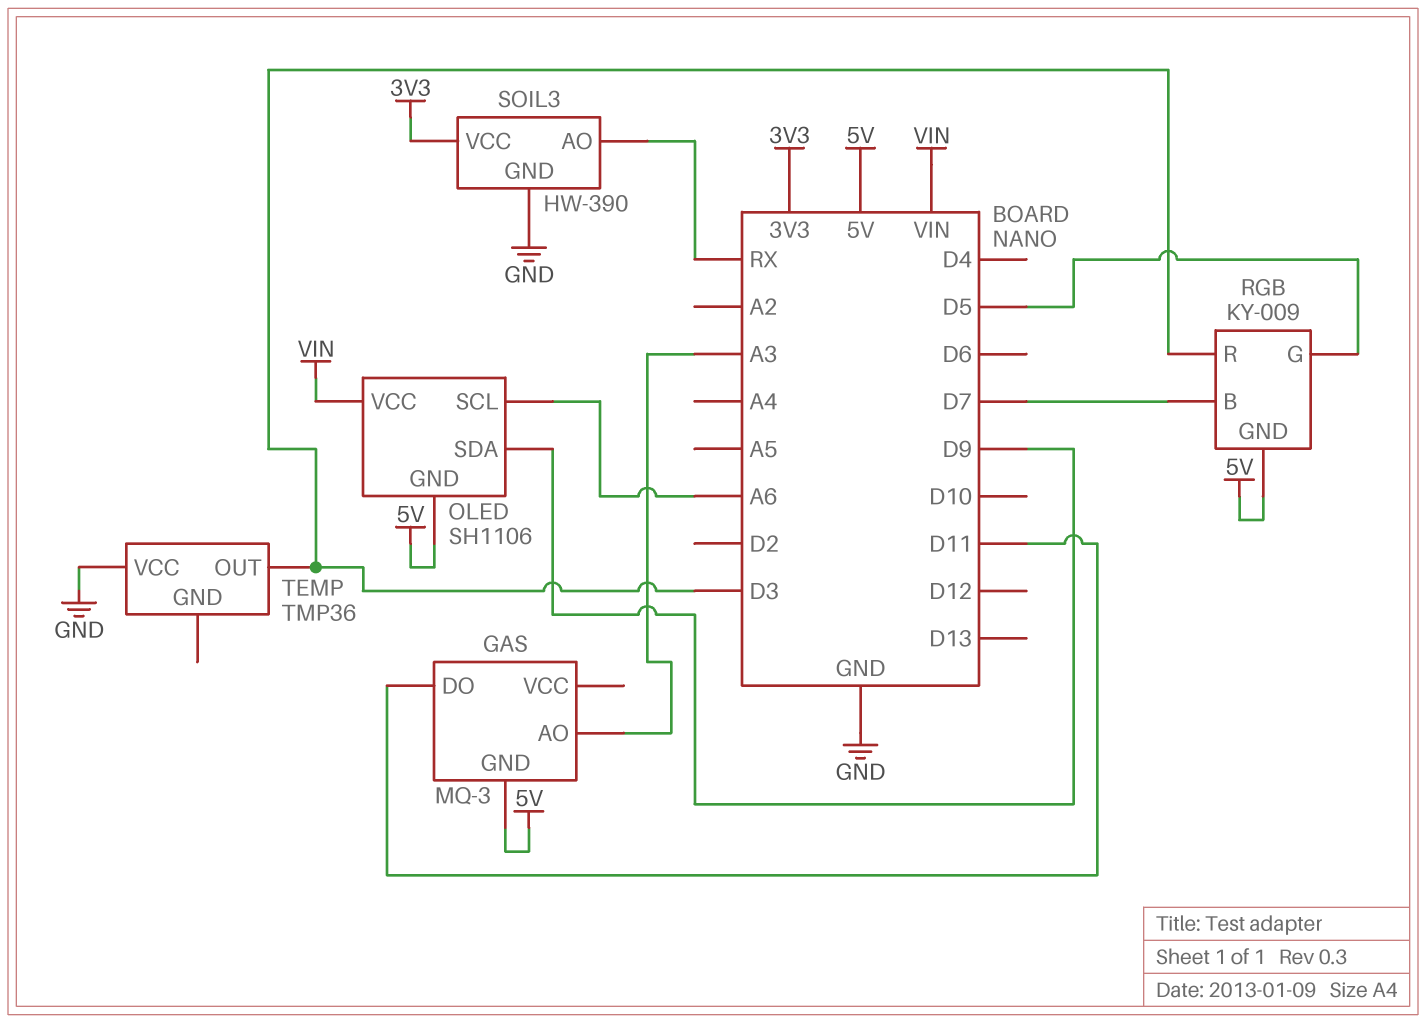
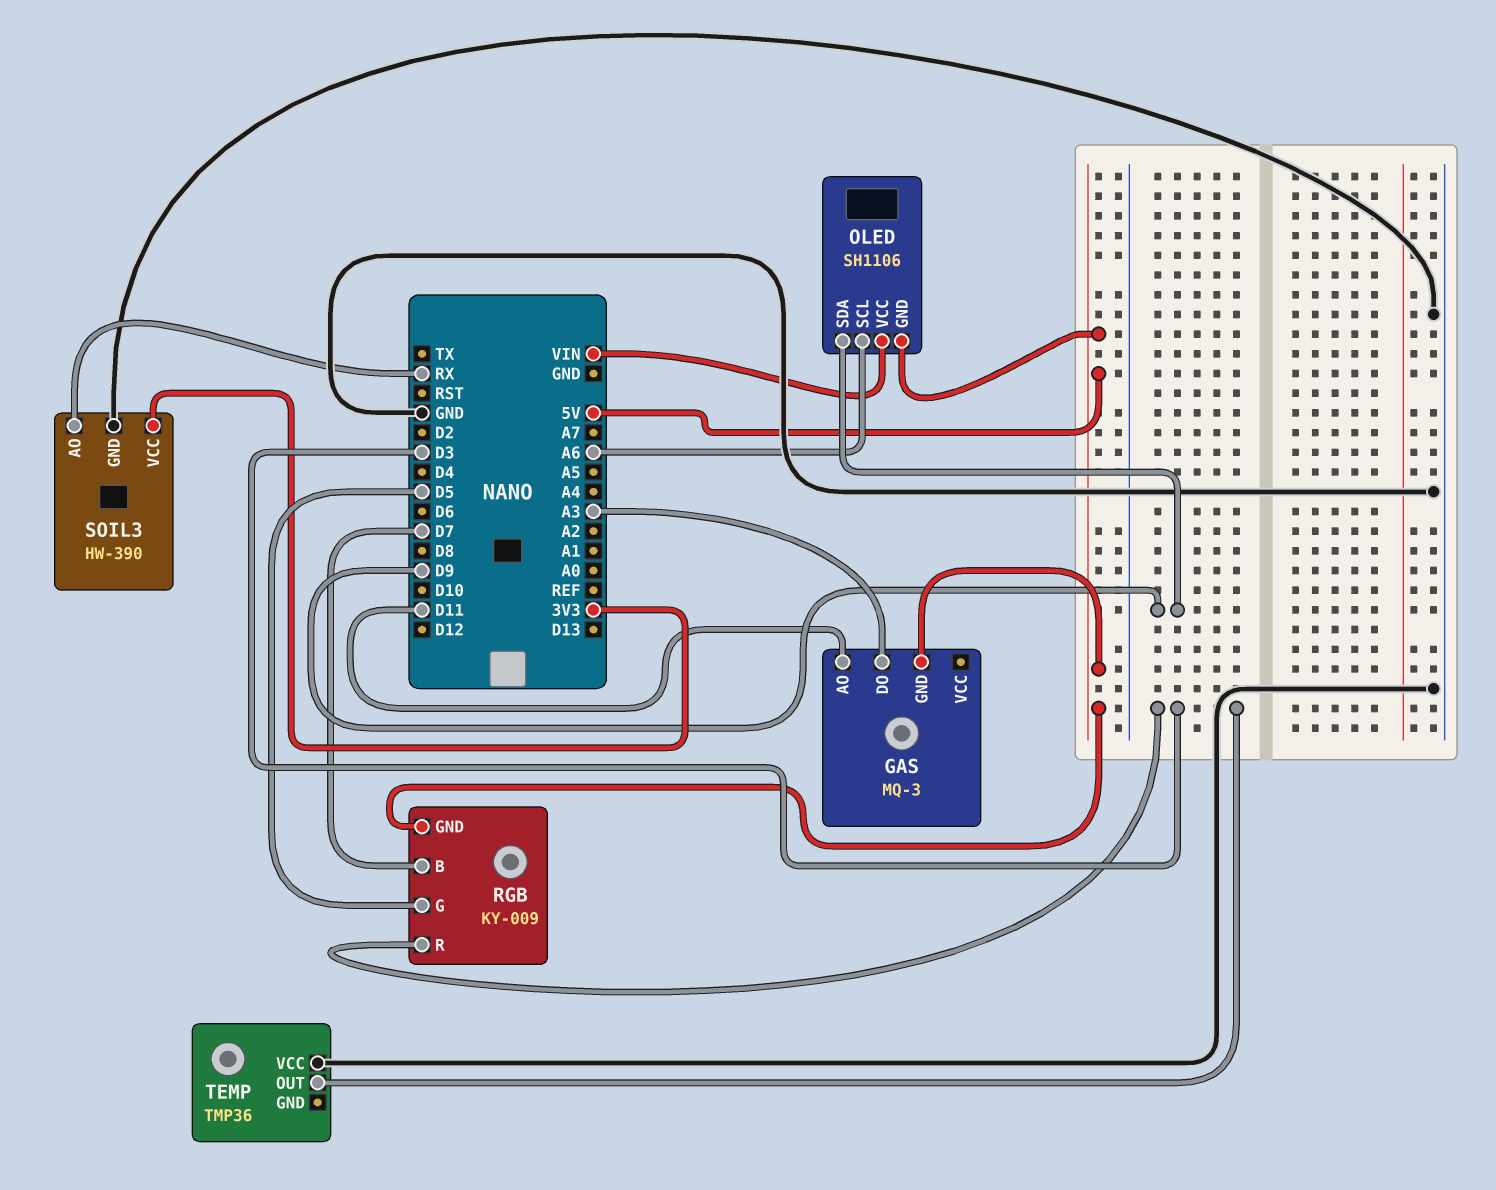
GAS pin AO: A3 -> D11
GAS pin DO: D11 -> A3

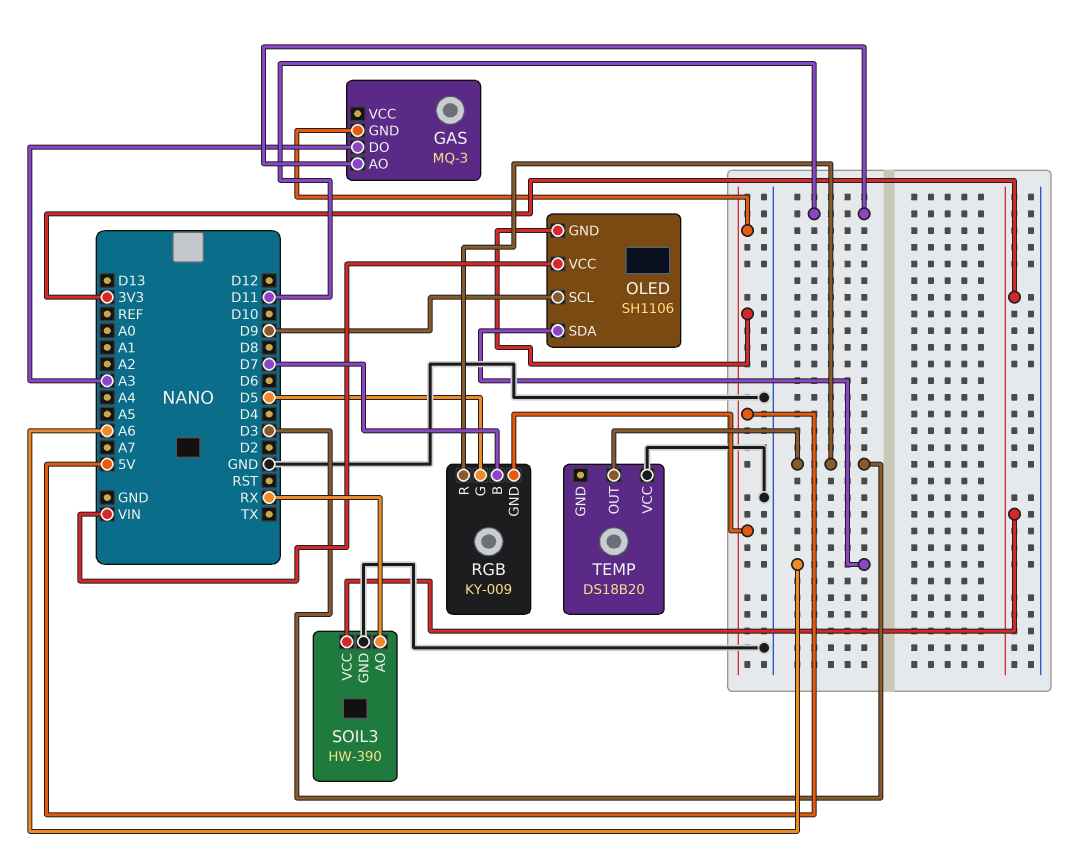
OLED pin SCL: A6 -> D9
OLED pin SDA: D9 -> A6
TEMP: TMP36 -> DS18B20

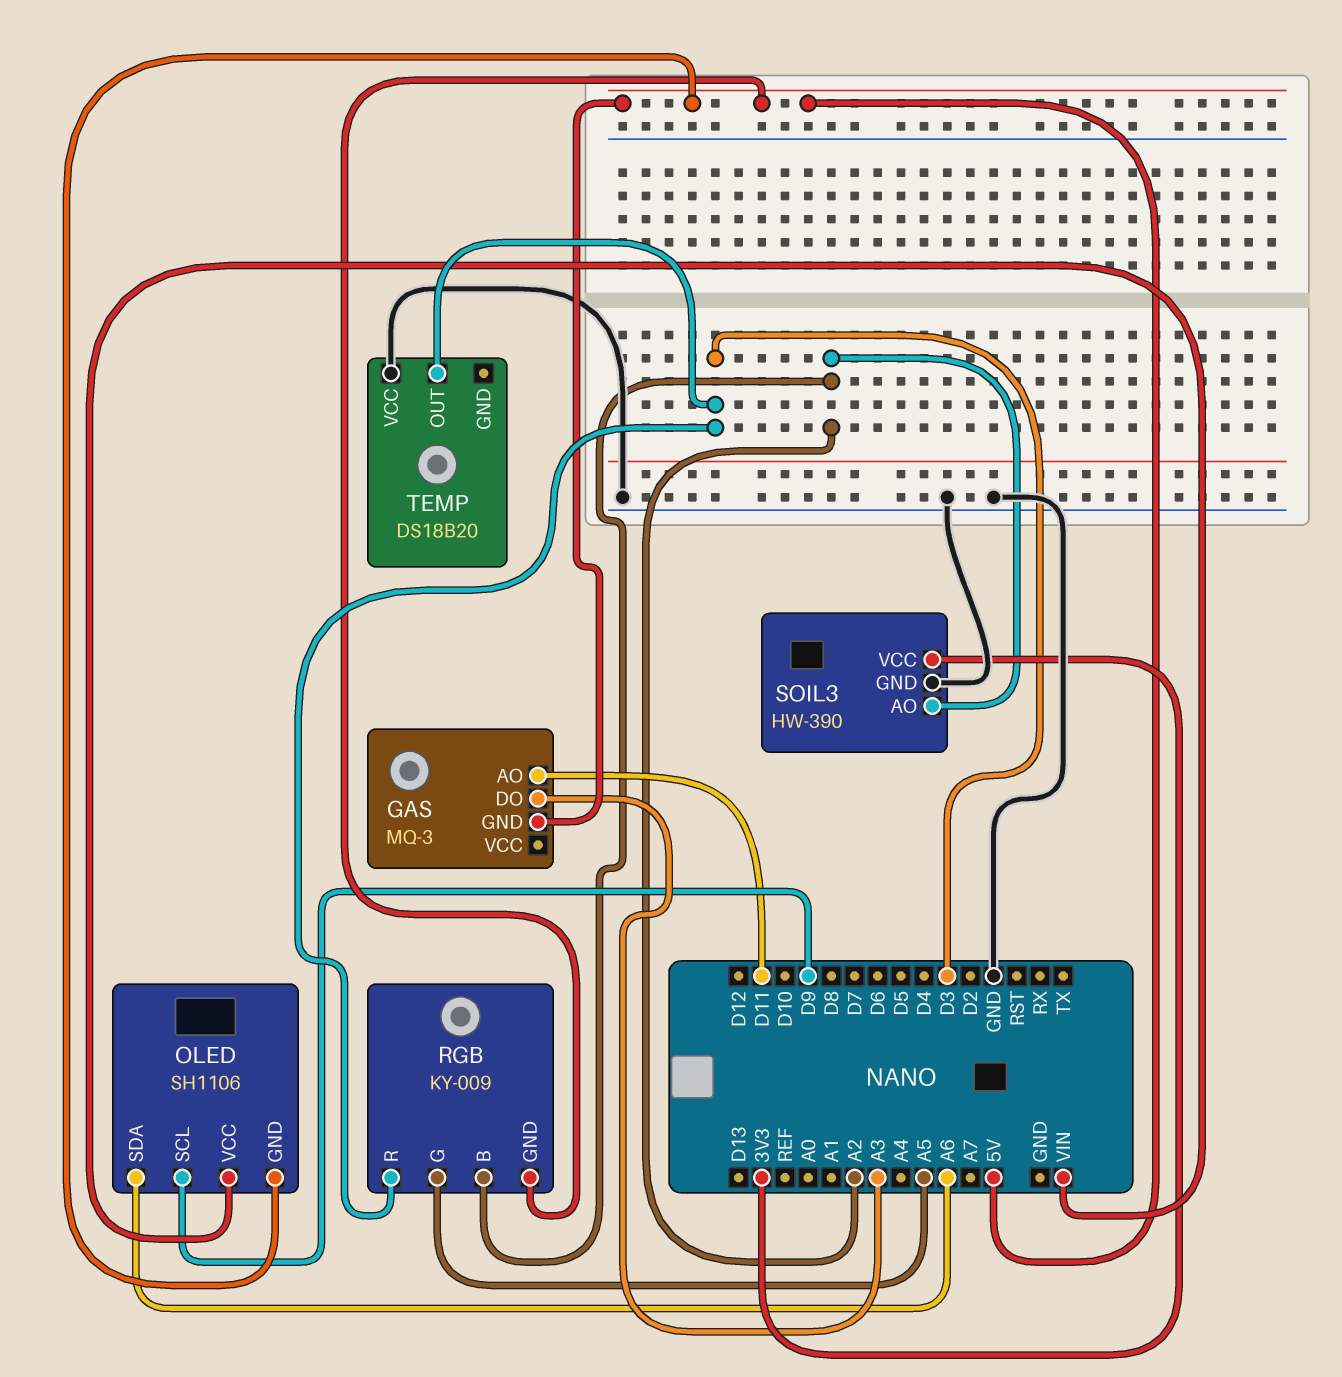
RGB pin B: D7 -> A2
RGB pin G: D5 -> A5
SOIL3 pin AO: RX -> A2

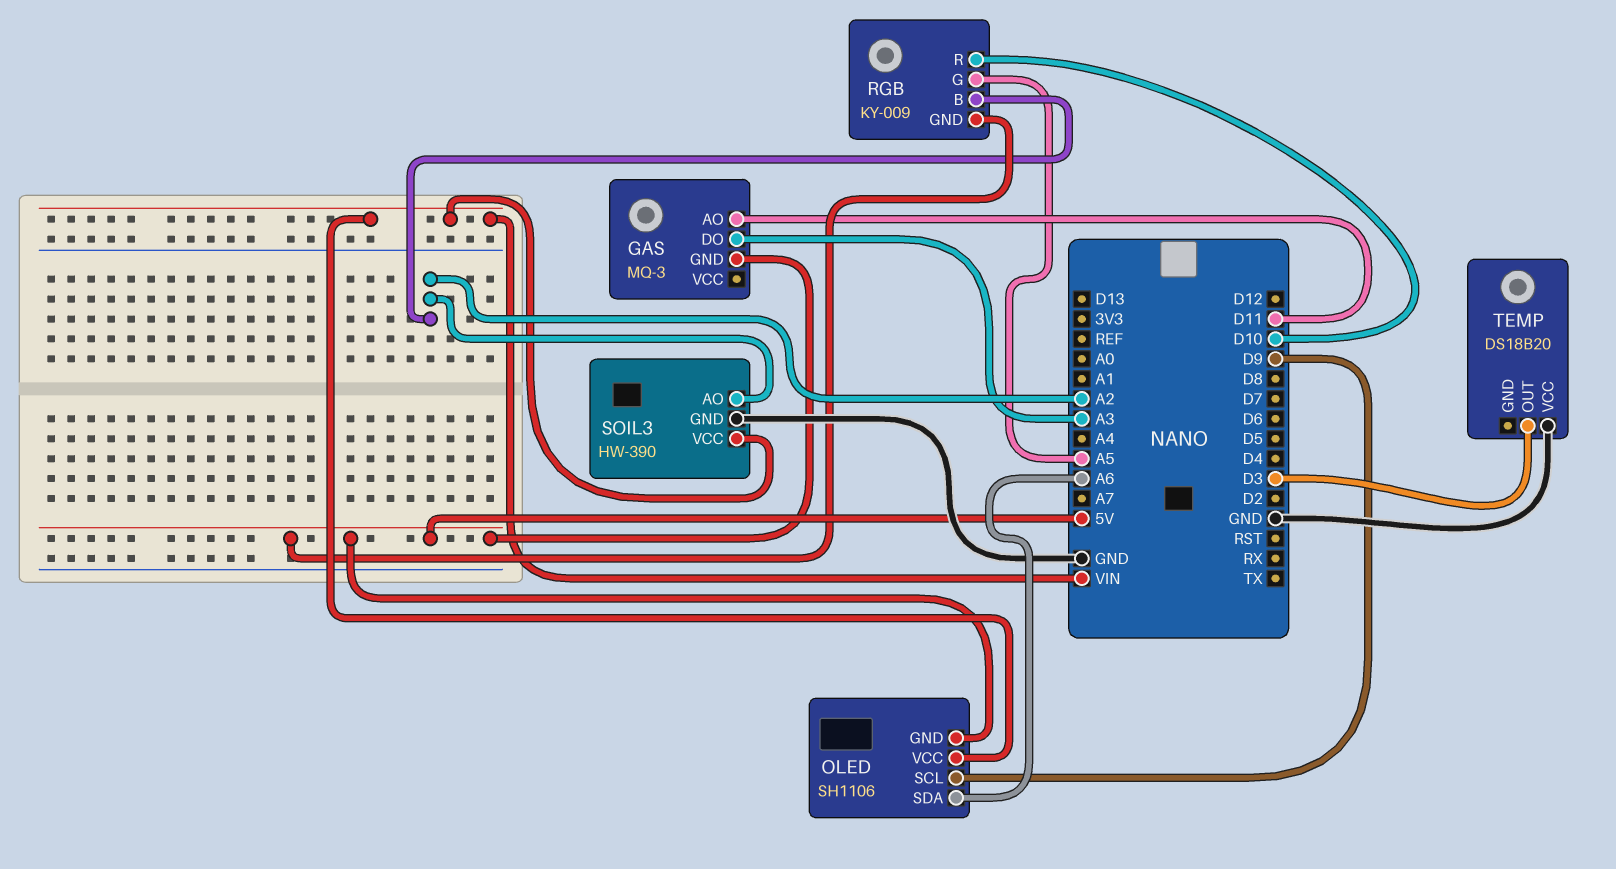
RGB pin R: D3 -> D10
SOIL3 pin VCC: 3V3 -> VIN

